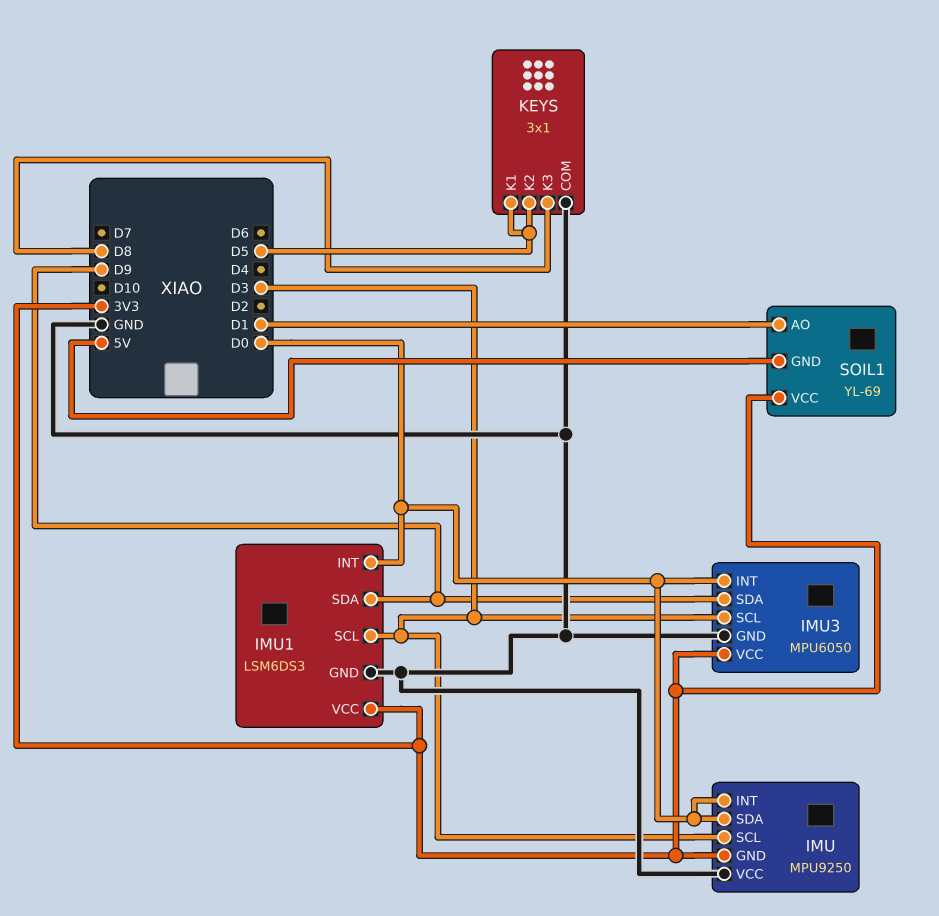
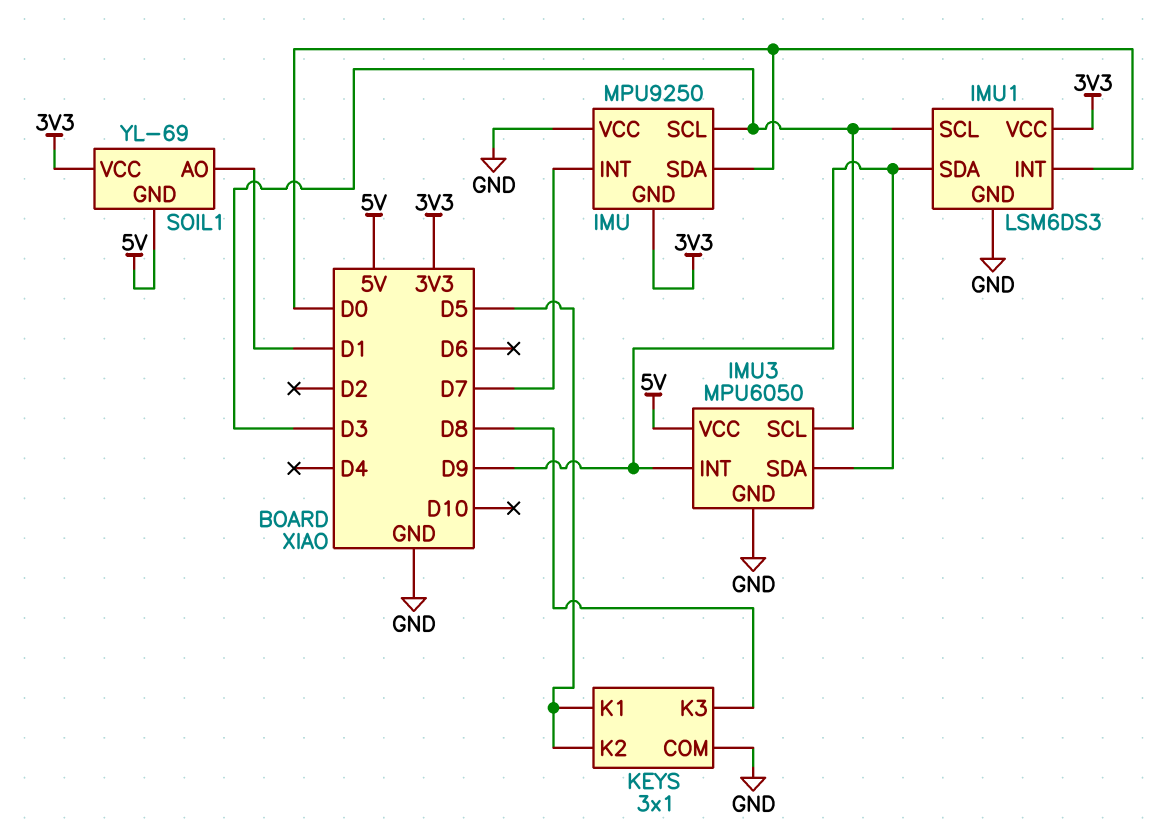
IMU pin INT: D0 -> D7
IMU3 pin INT: D0 -> D9
IMU3 pin VCC: 3V3 -> 5V

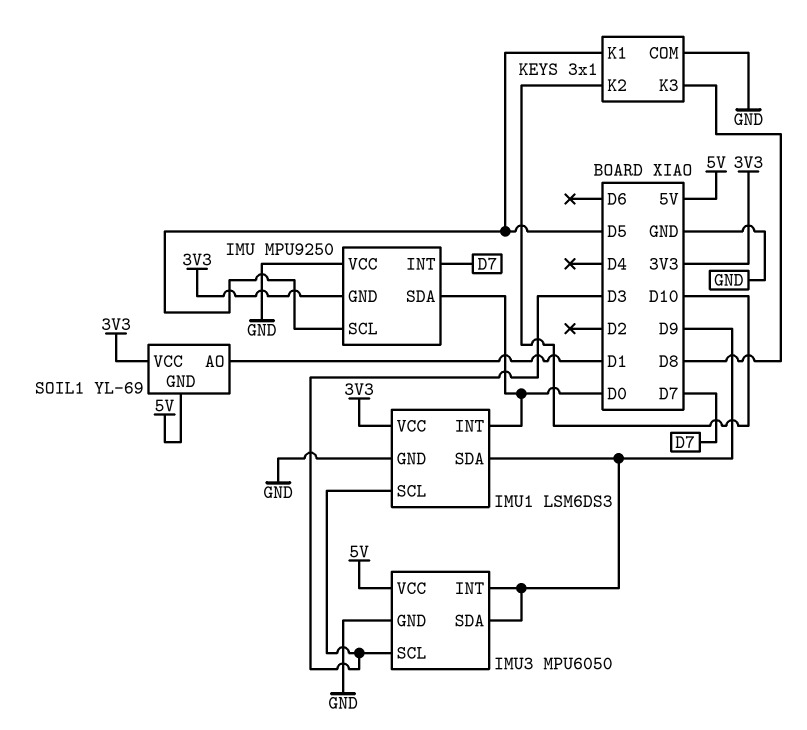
IMU pin SCL: D3 -> D5
KEYS pin K2: D5 -> D10

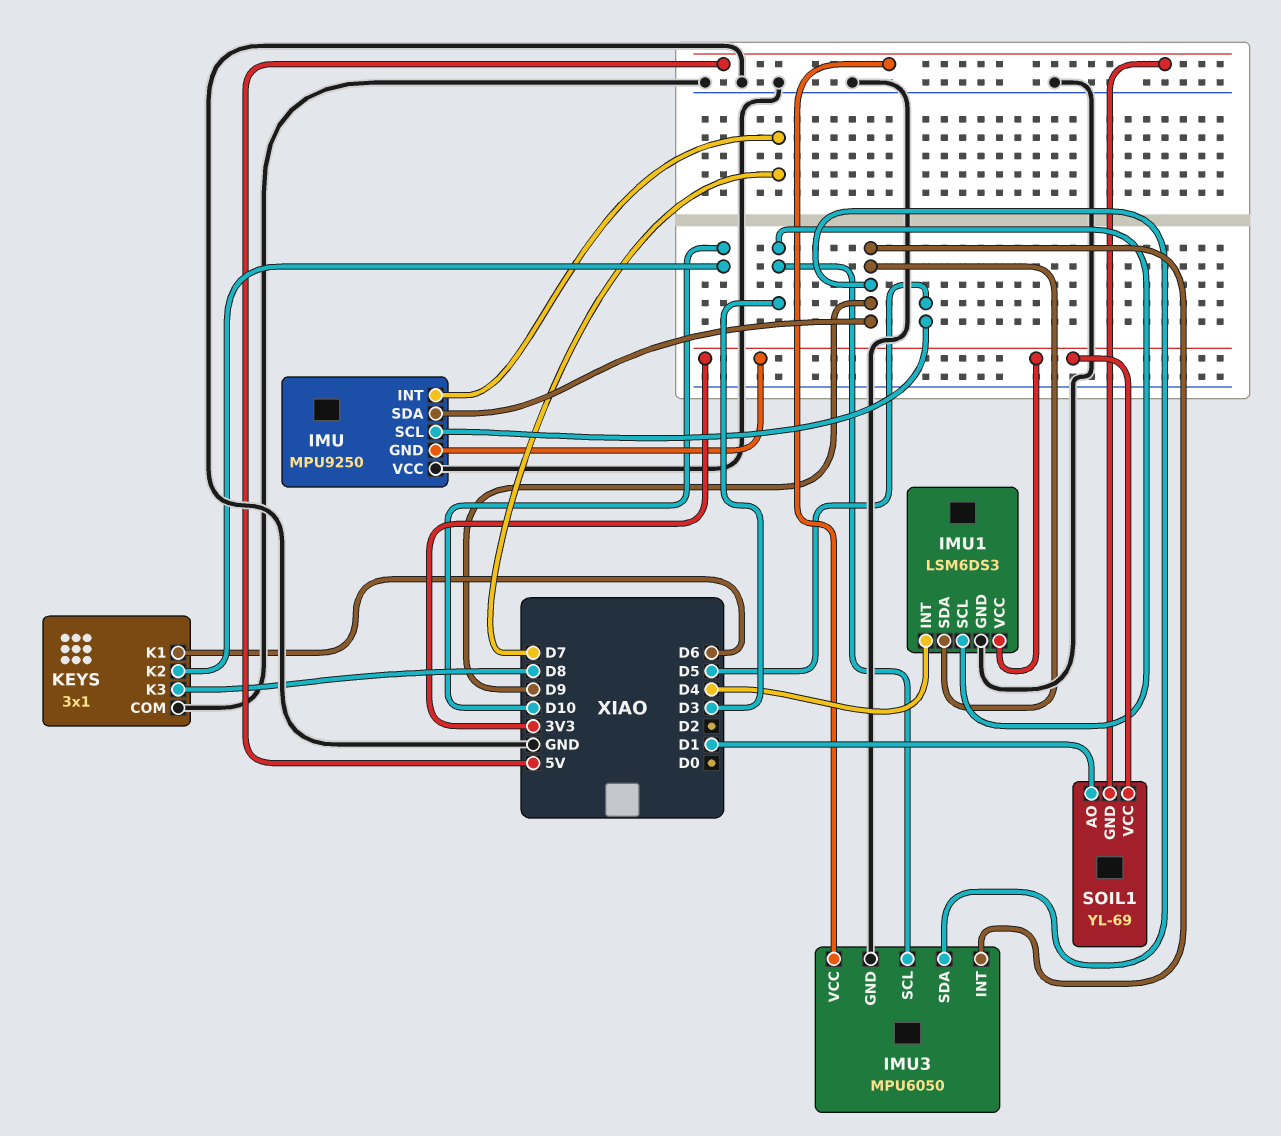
IMU pin SDA: D0 -> D9
IMU1 pin INT: D0 -> D4
KEYS pin K1: D5 -> D6

